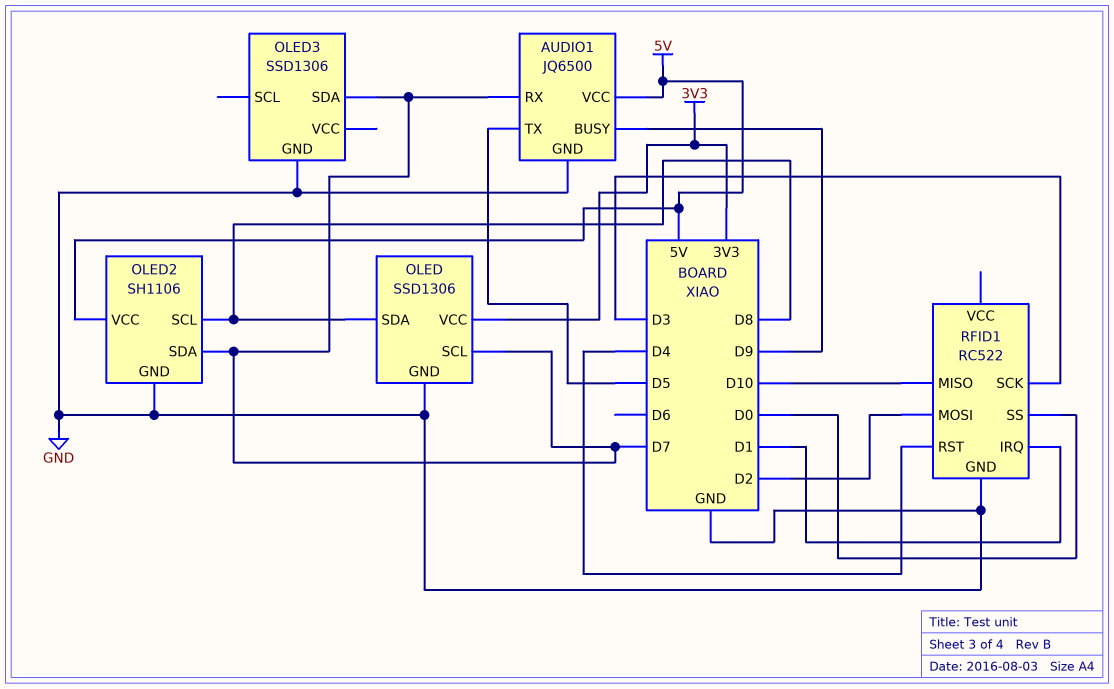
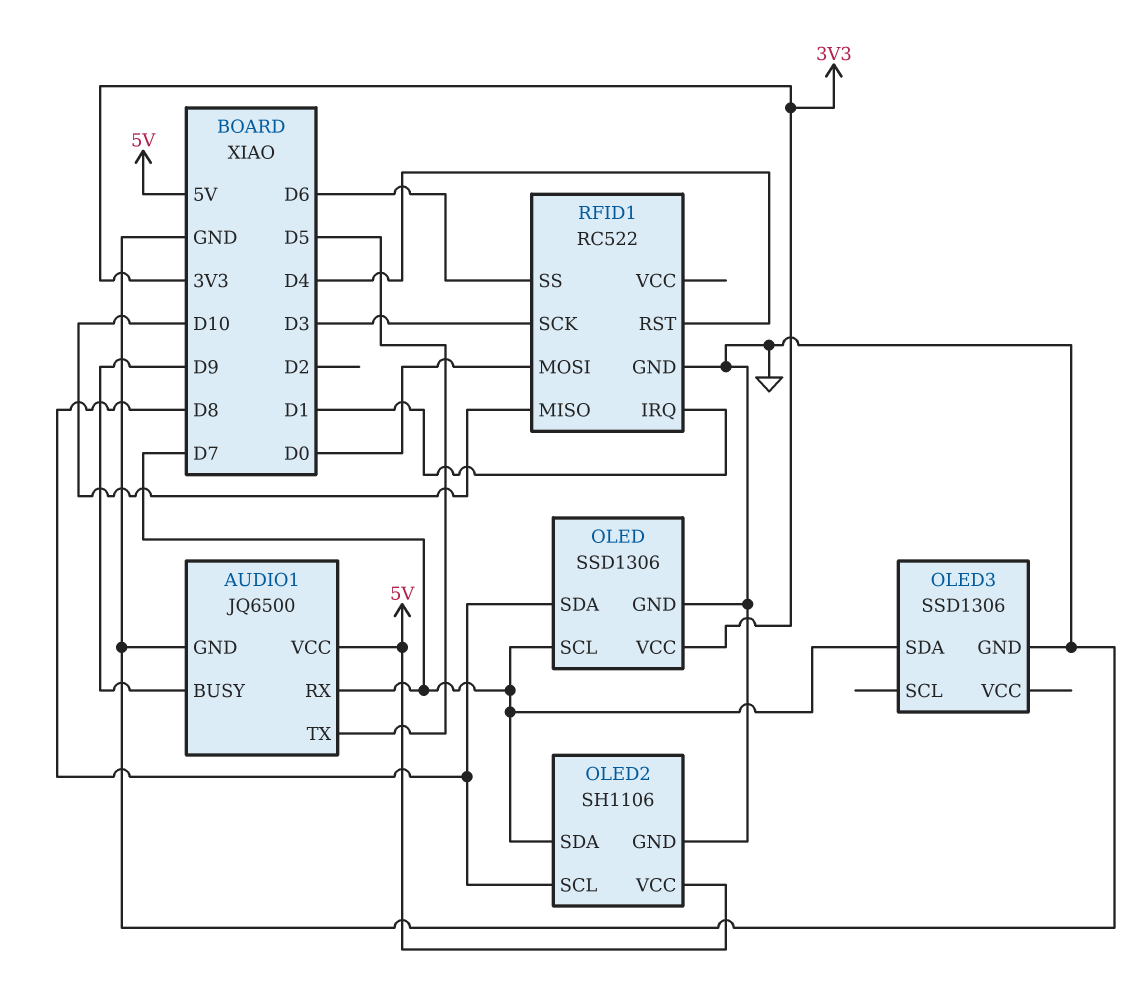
RFID1 pin MOSI: D2 -> D0
RFID1 pin SS: D0 -> D6

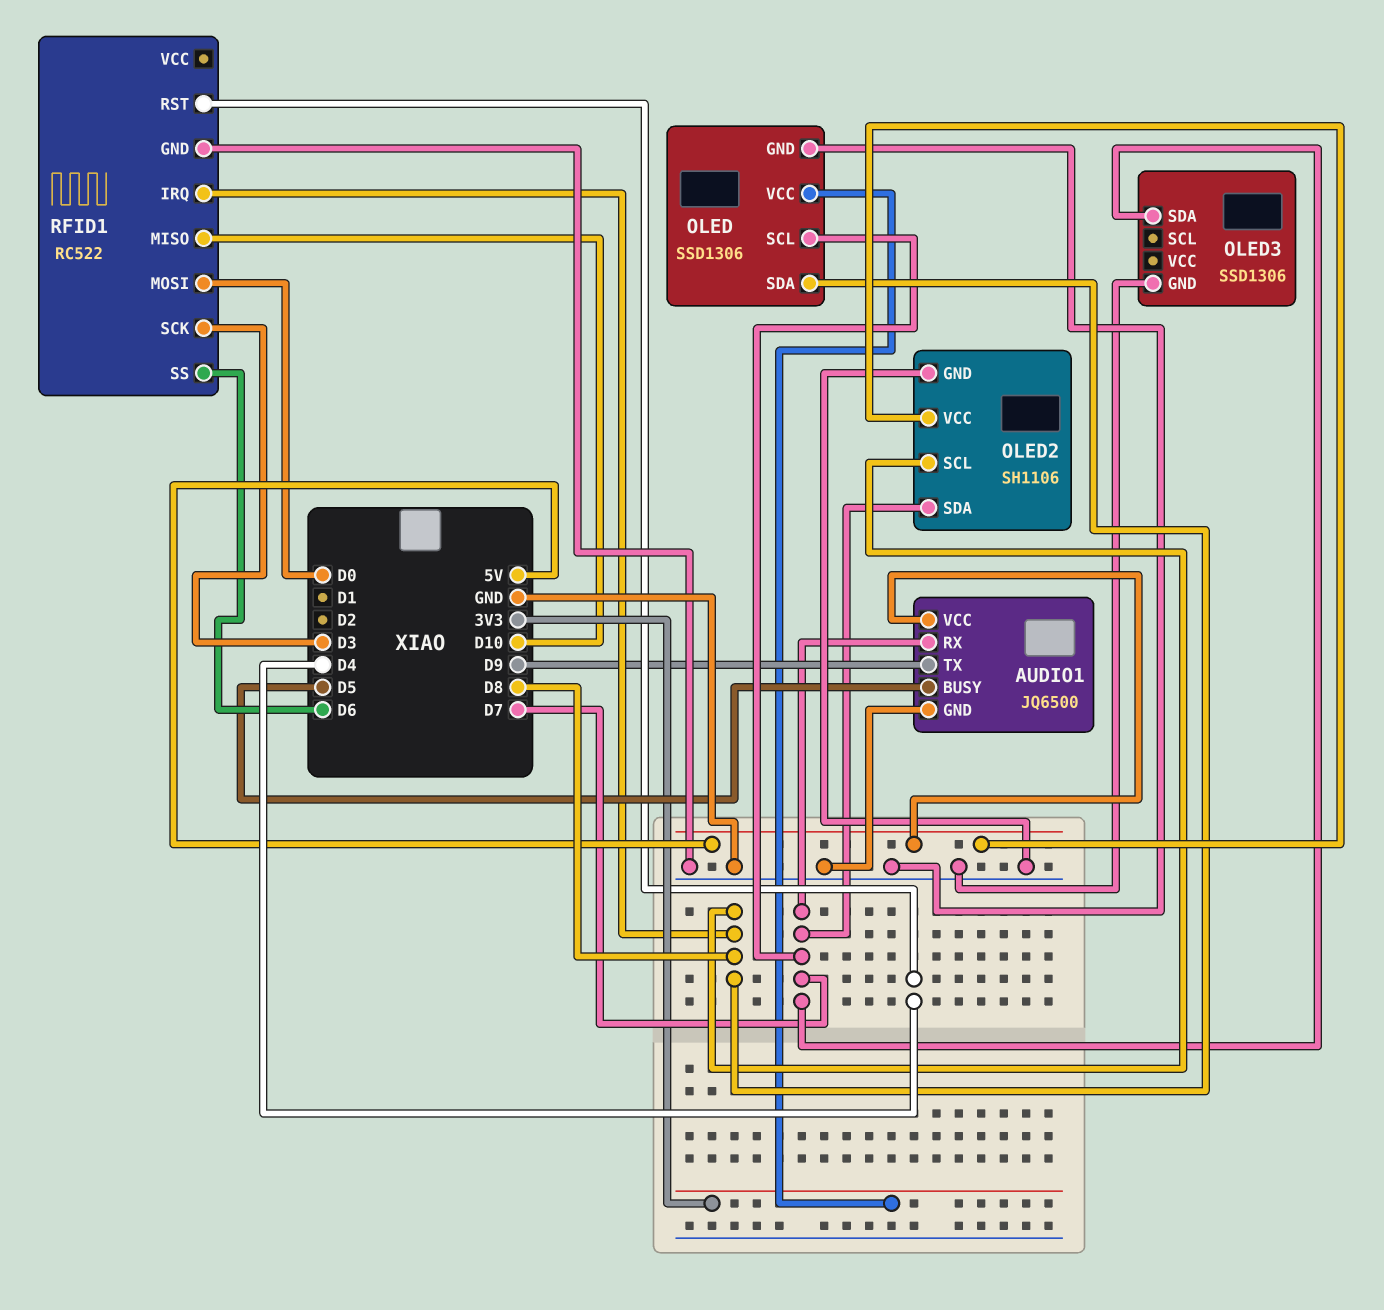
AUDIO1 pin BUSY: D9 -> D5
AUDIO1 pin TX: D5 -> D9
RFID1 pin IRQ: D1 -> D8

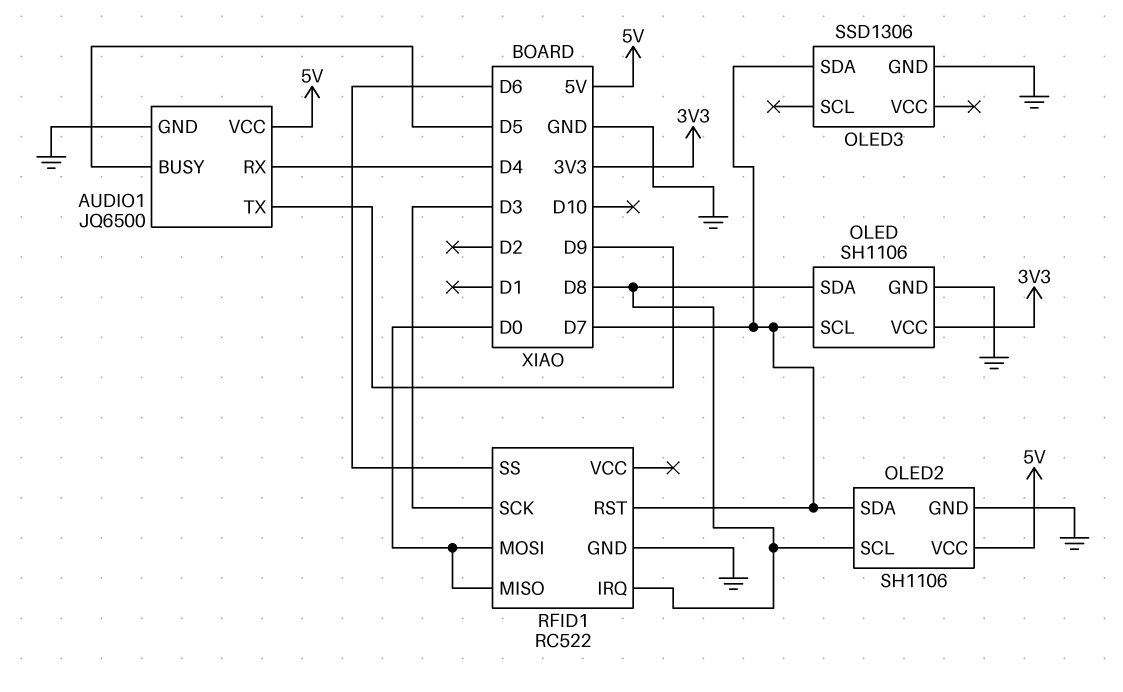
AUDIO1 pin RX: D7 -> D4
OLED: SSD1306 -> SH1106
RFID1 pin MISO: D10 -> D0
RFID1 pin RST: D4 -> D7

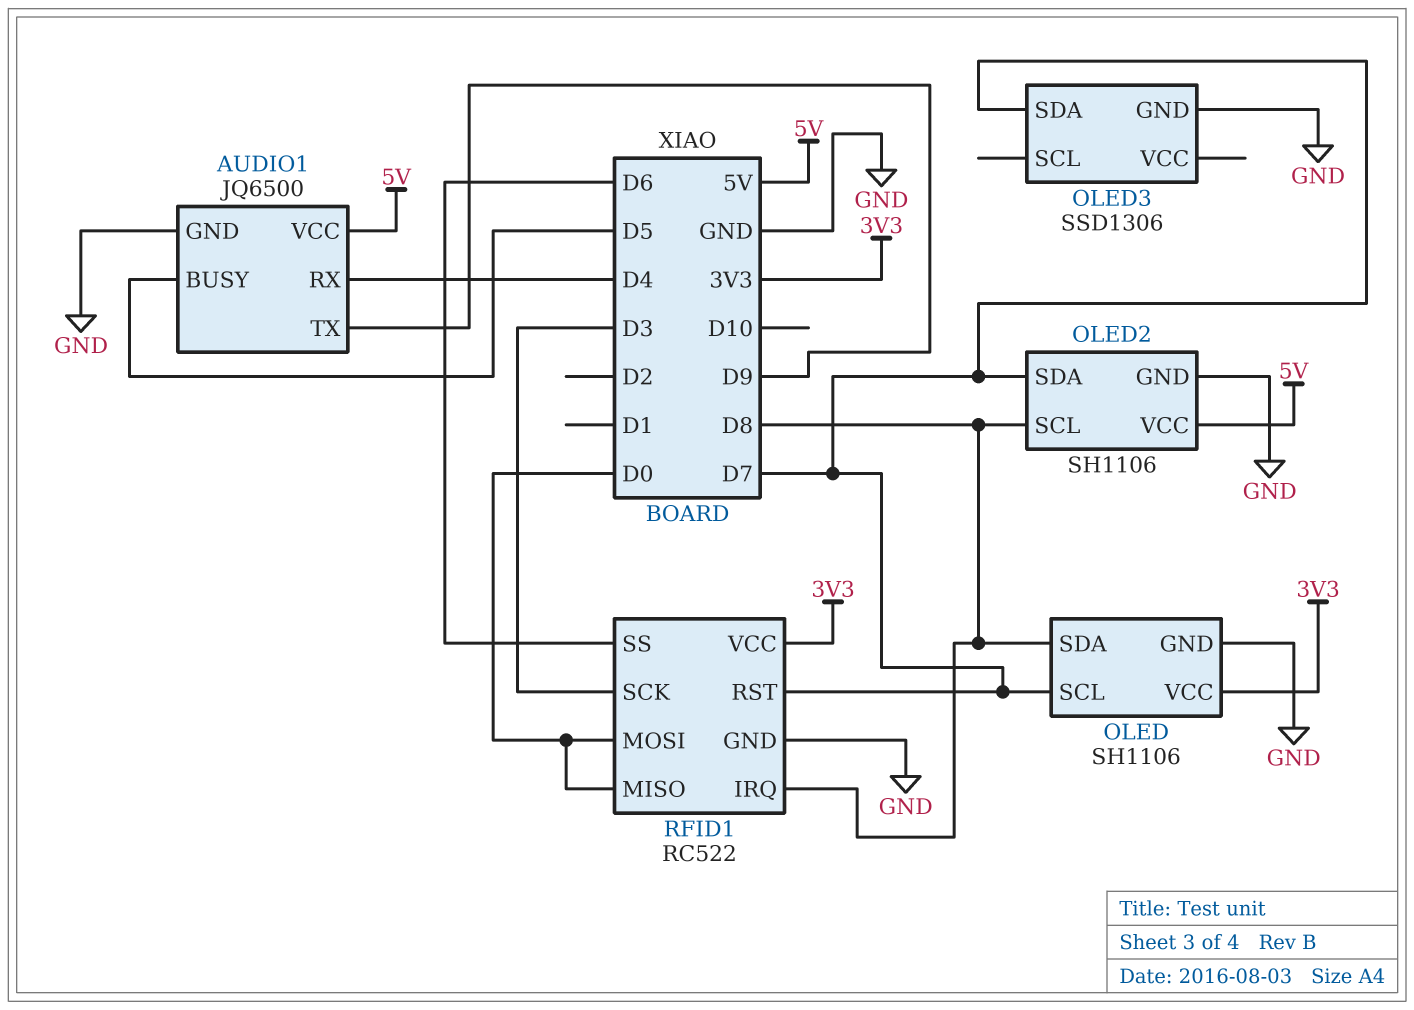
RFID1 pin VCC: none -> 3V3

